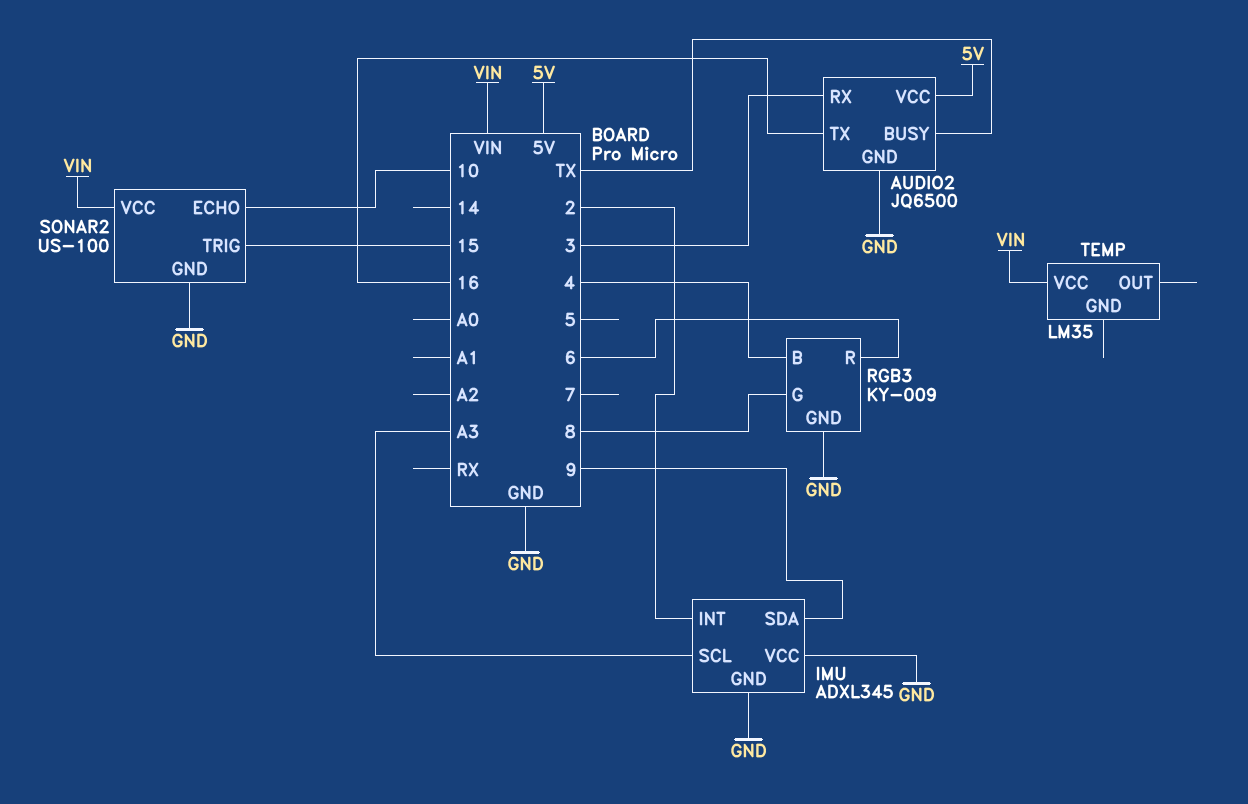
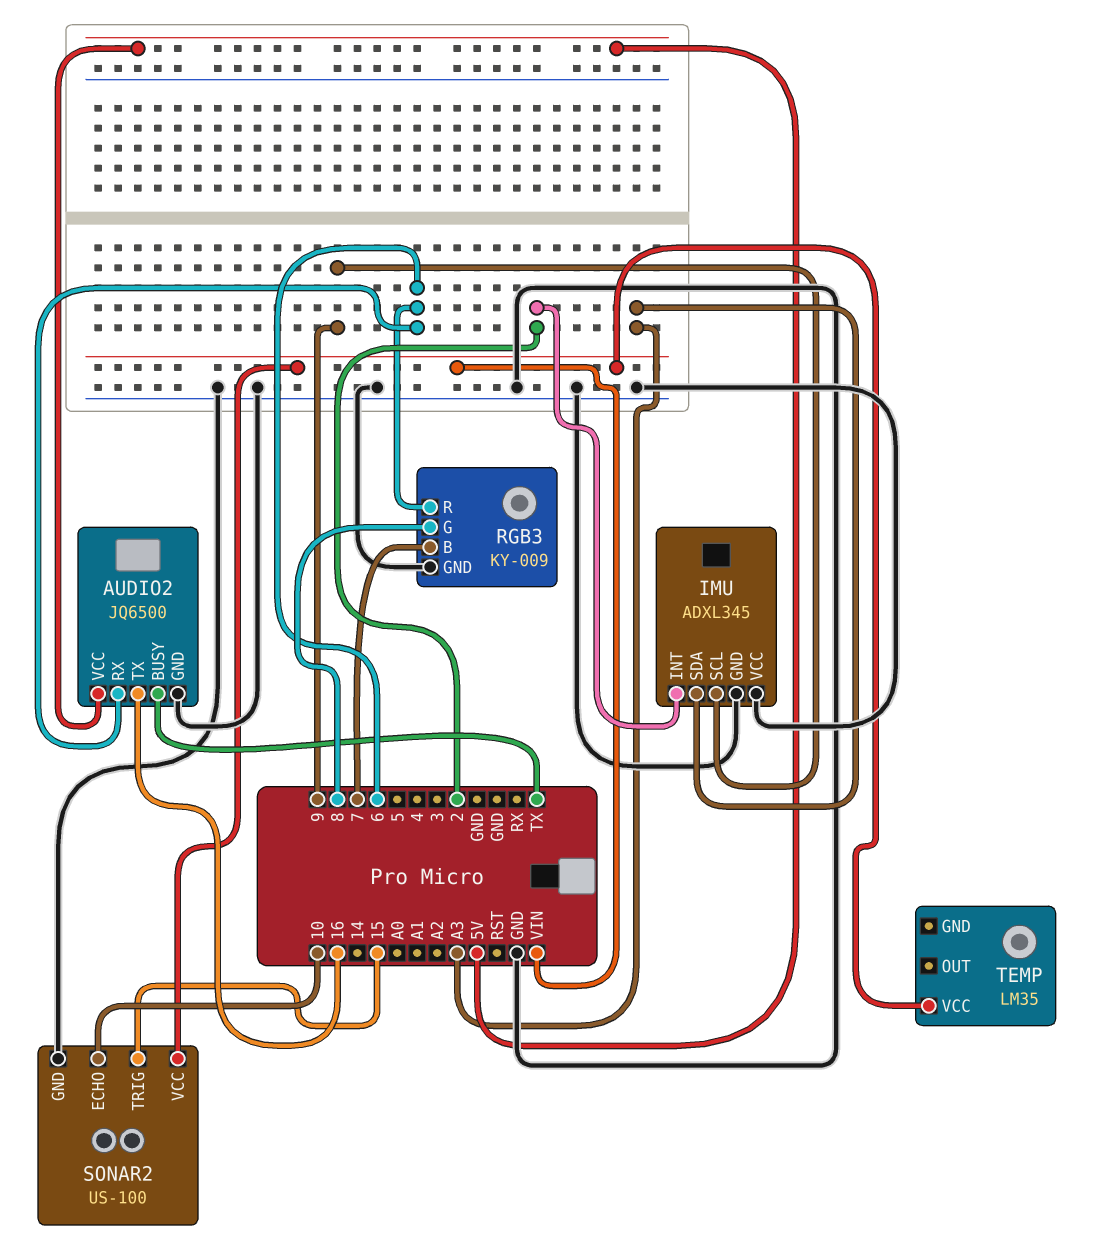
AUDIO2 pin RX: 3 -> 6
IMU pin SCL: A3 -> 9
IMU pin SDA: 9 -> A3
RGB3 pin B: 4 -> 7

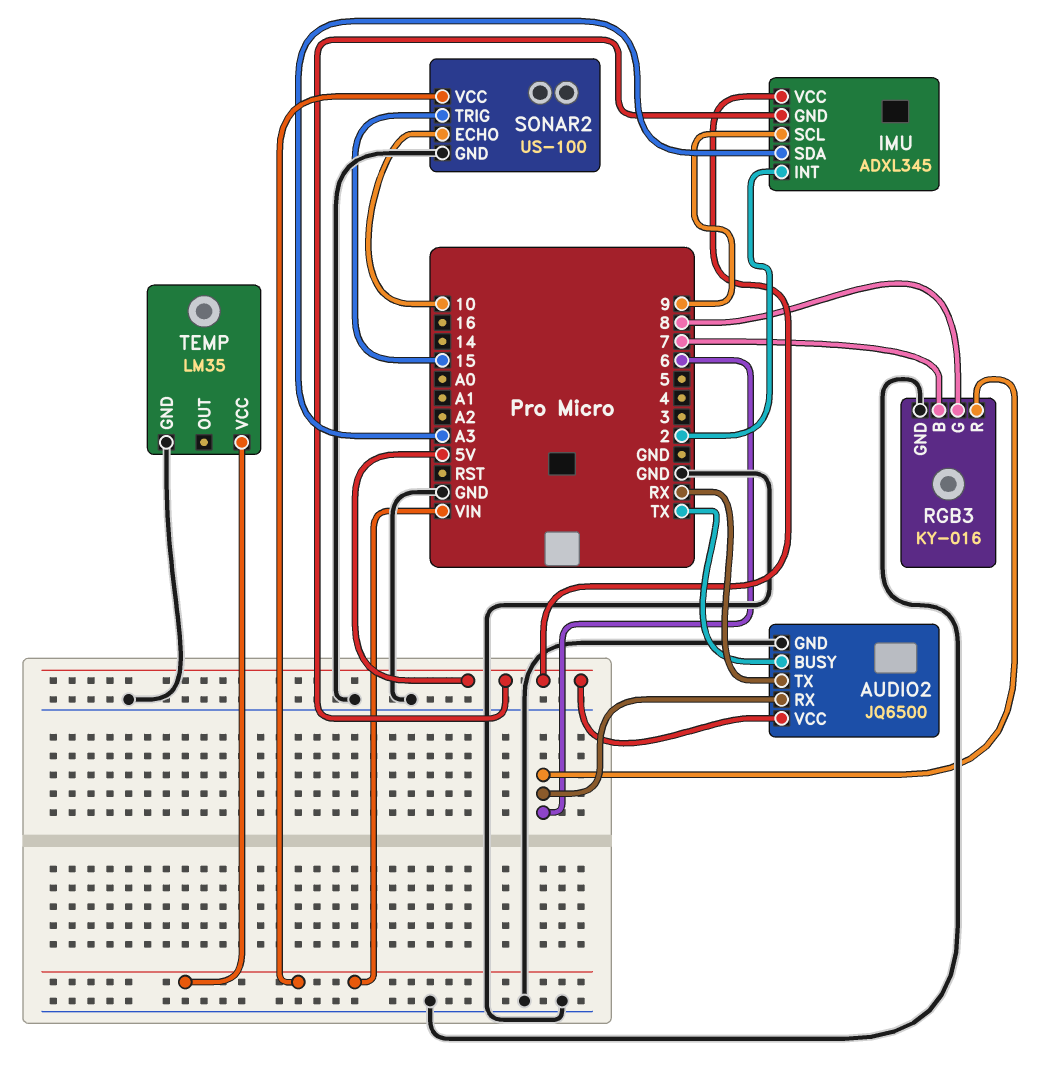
AUDIO2 pin TX: 16 -> RX
IMU pin GND: GND -> 5V
IMU pin VCC: GND -> 5V
RGB3: KY-009 -> KY-016
TEMP pin GND: none -> GND

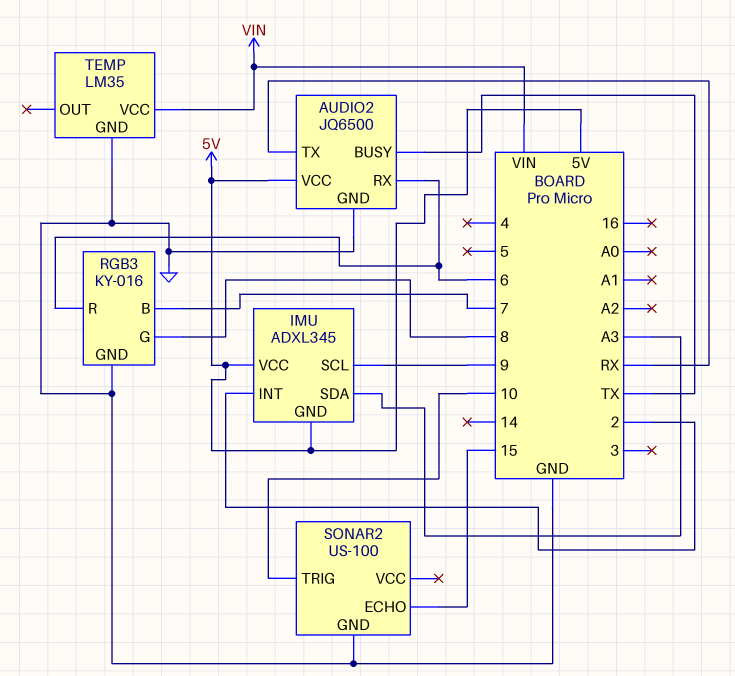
SONAR2 pin ECHO: 10 -> 15
SONAR2 pin TRIG: 15 -> 10
SONAR2 pin VCC: VIN -> none

